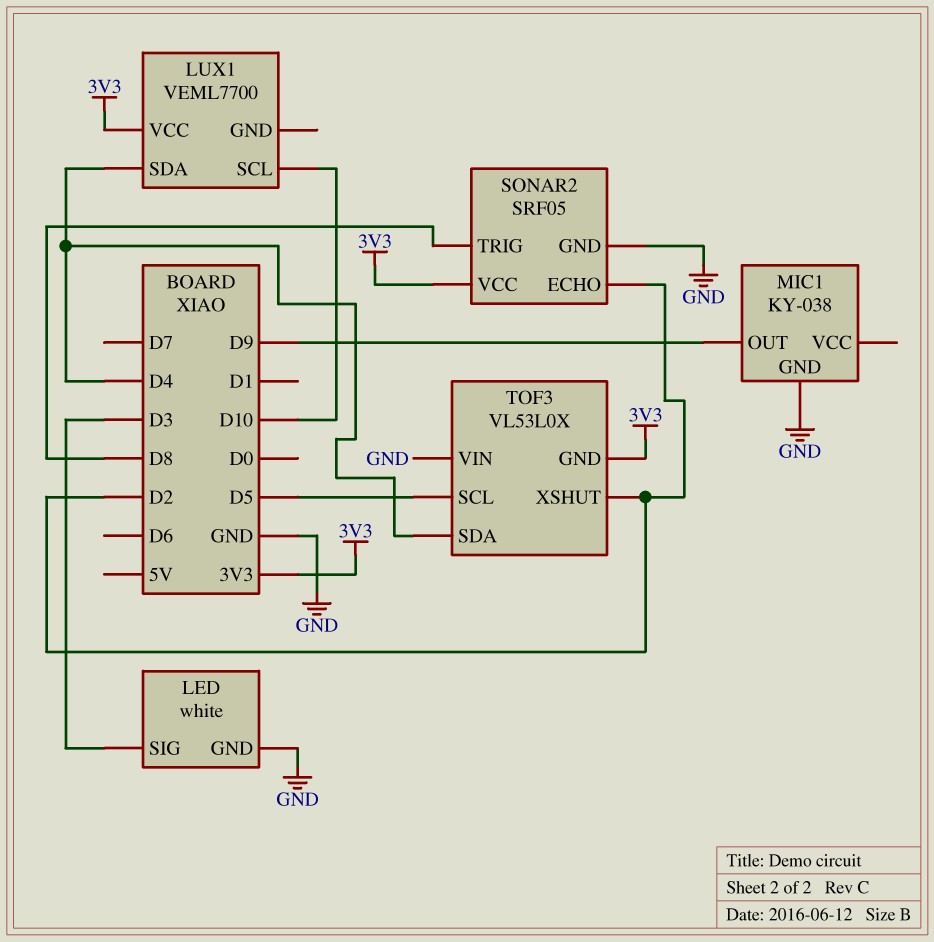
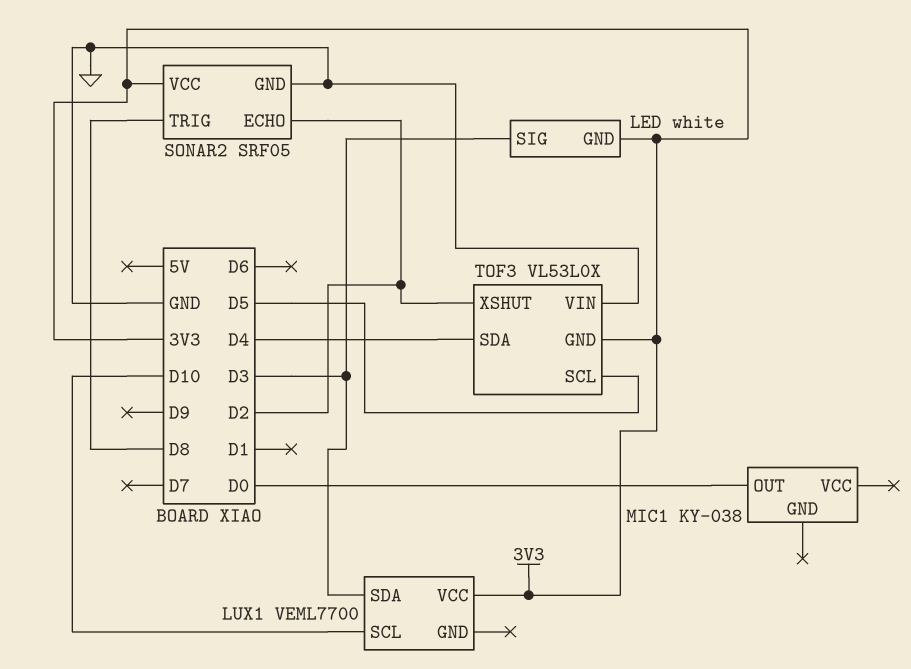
LED pin GND: GND -> 3V3
LUX1 pin SDA: D4 -> D3
MIC1 pin GND: GND -> none
MIC1 pin OUT: D9 -> D0

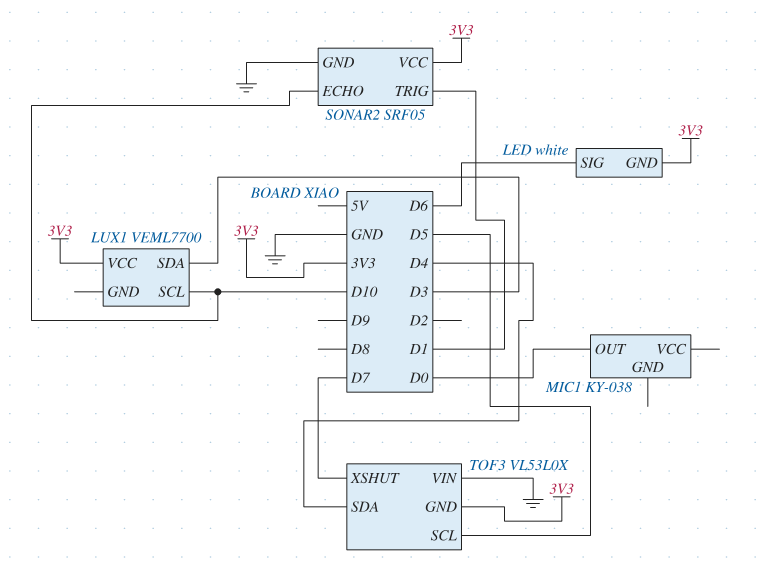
LED pin SIG: D3 -> D6
SONAR2 pin ECHO: D2 -> D10
SONAR2 pin TRIG: D8 -> D1
TOF3 pin XSHUT: D2 -> D7

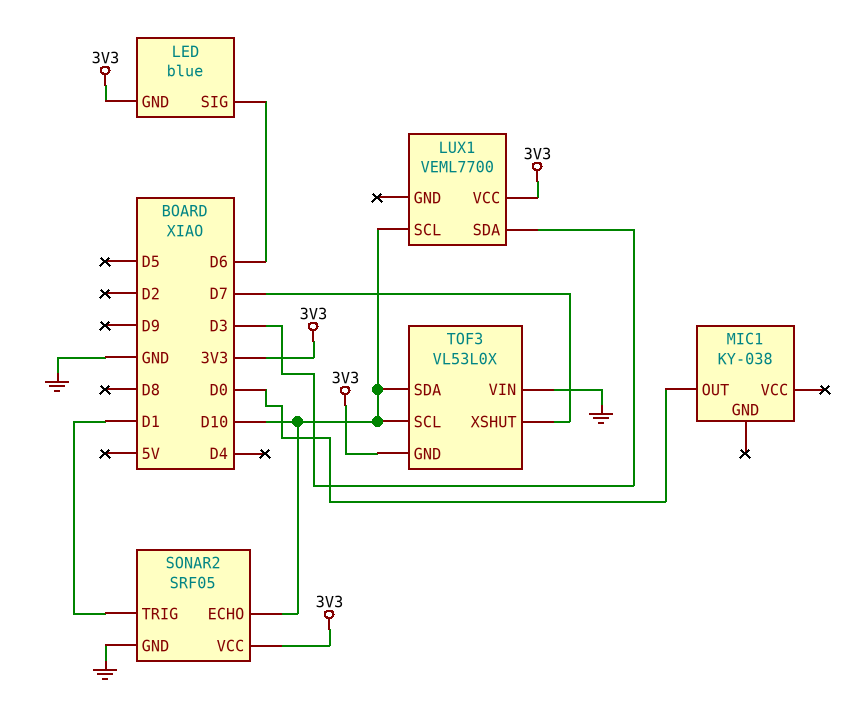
LED: white -> blue
TOF3 pin SCL: D5 -> D10
TOF3 pin SDA: D4 -> D10

